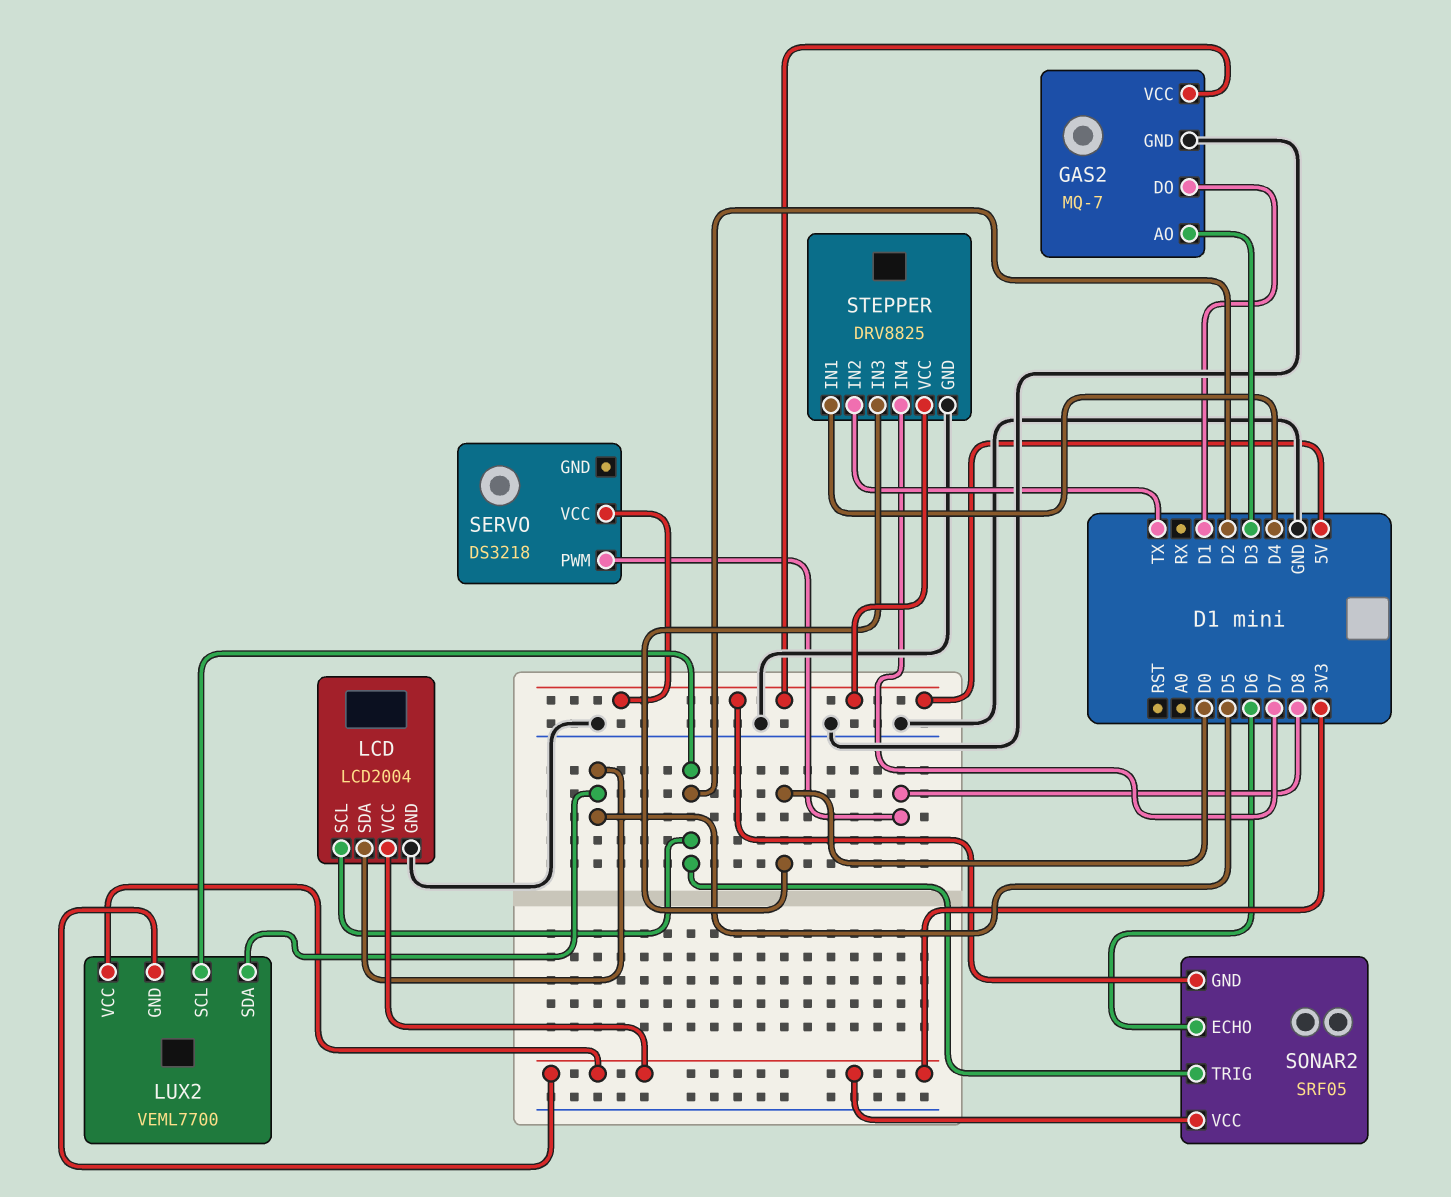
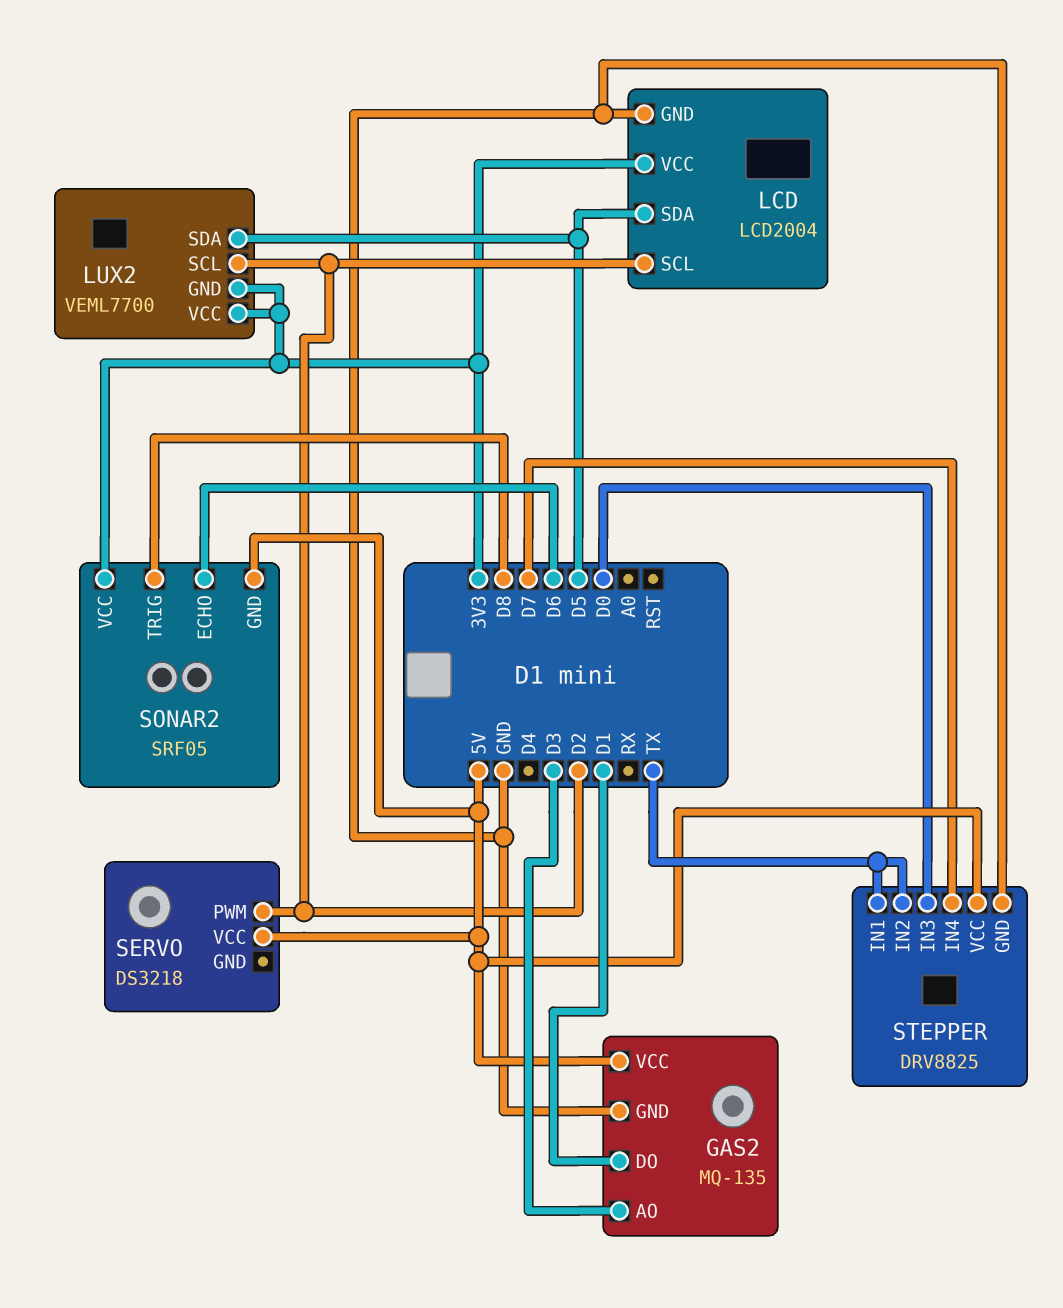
GAS2: MQ-7 -> MQ-135
SERVO pin PWM: D8 -> D2
SONAR2 pin TRIG: D2 -> D8
STEPPER pin IN1: D4 -> TX

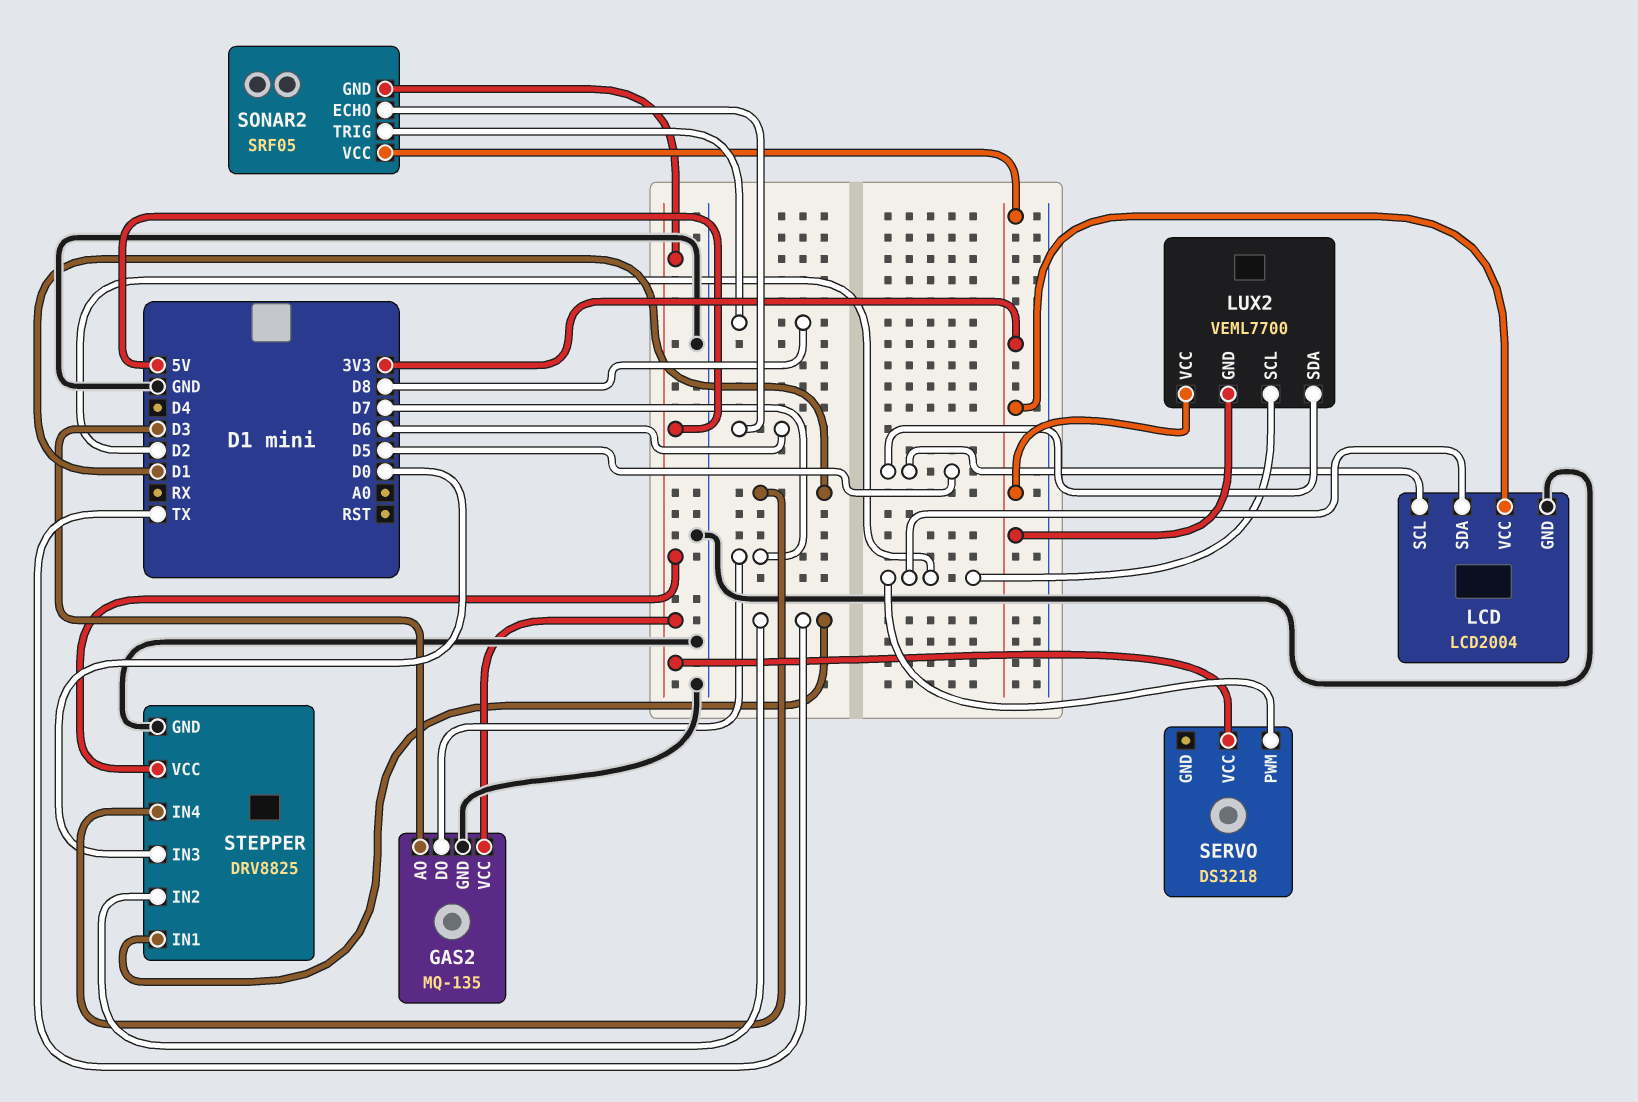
GAS2 pin DO: D1 -> D7
LCD pin SCL: D2 -> D5
LCD pin SDA: D5 -> D2
STEPPER pin IN4: D7 -> D1

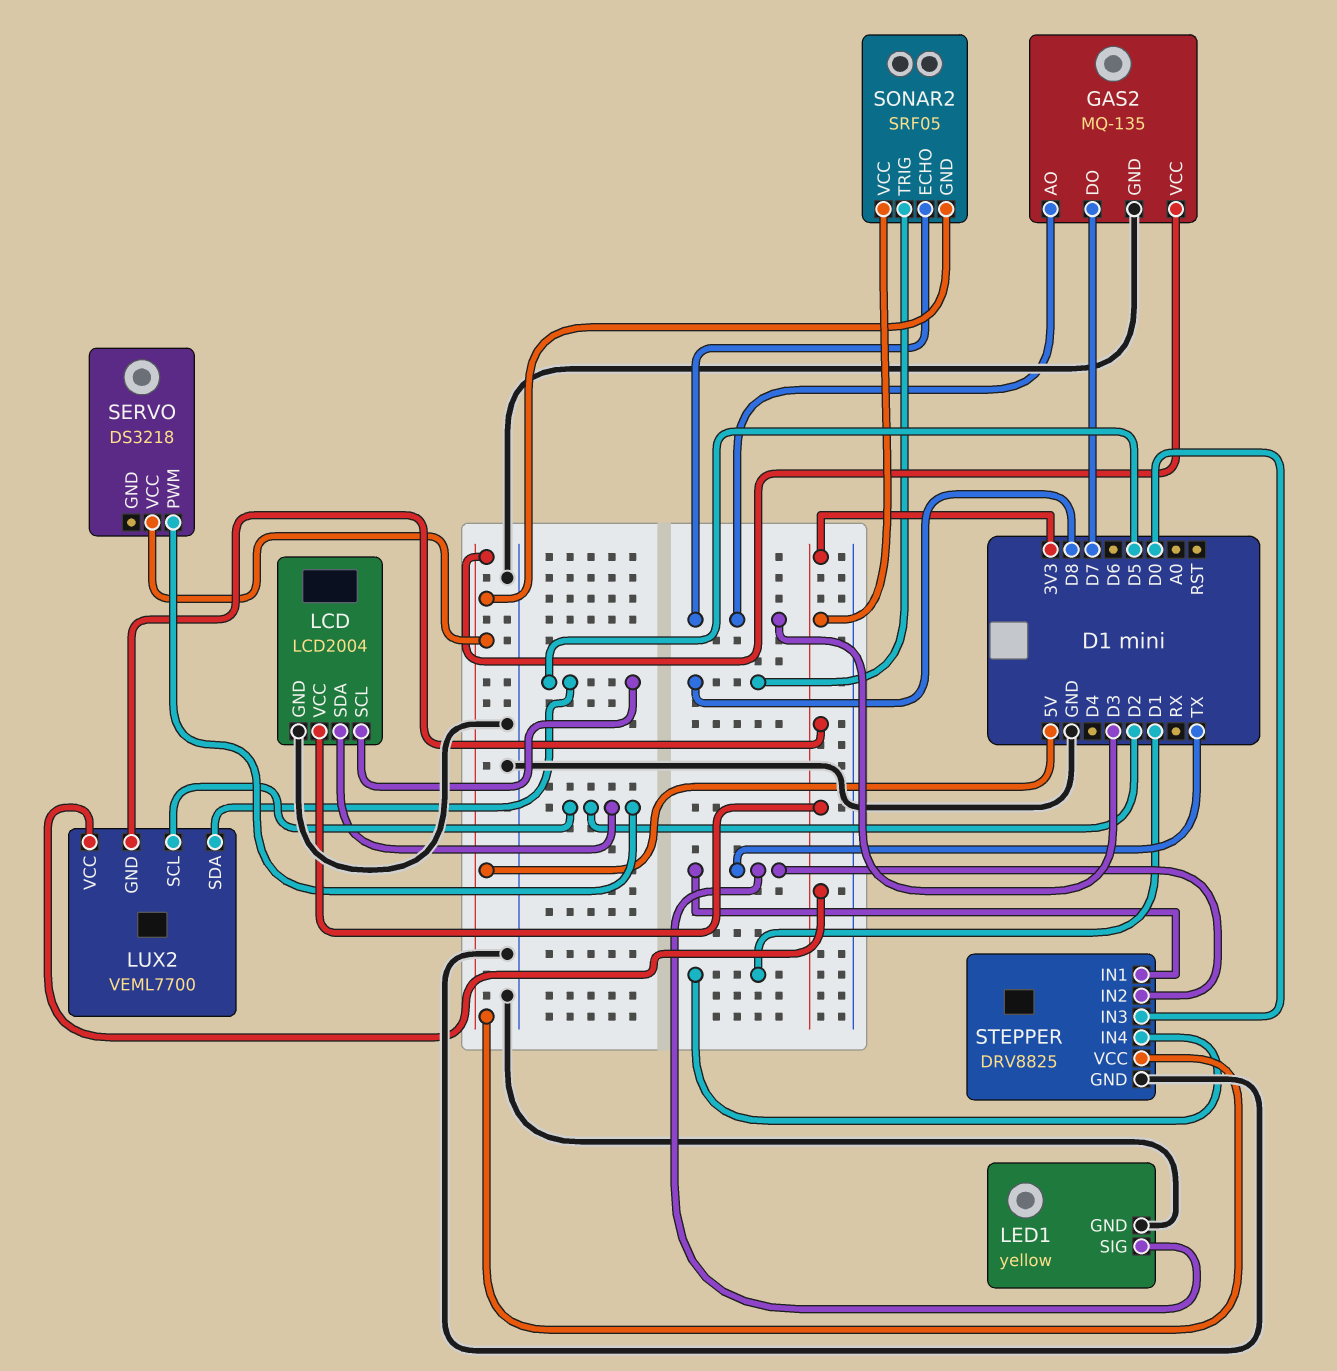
LED1: none -> yellow
LED1 pin GND: none -> GND
LED1 pin SIG: none -> TX
SONAR2 pin ECHO: D6 -> D3

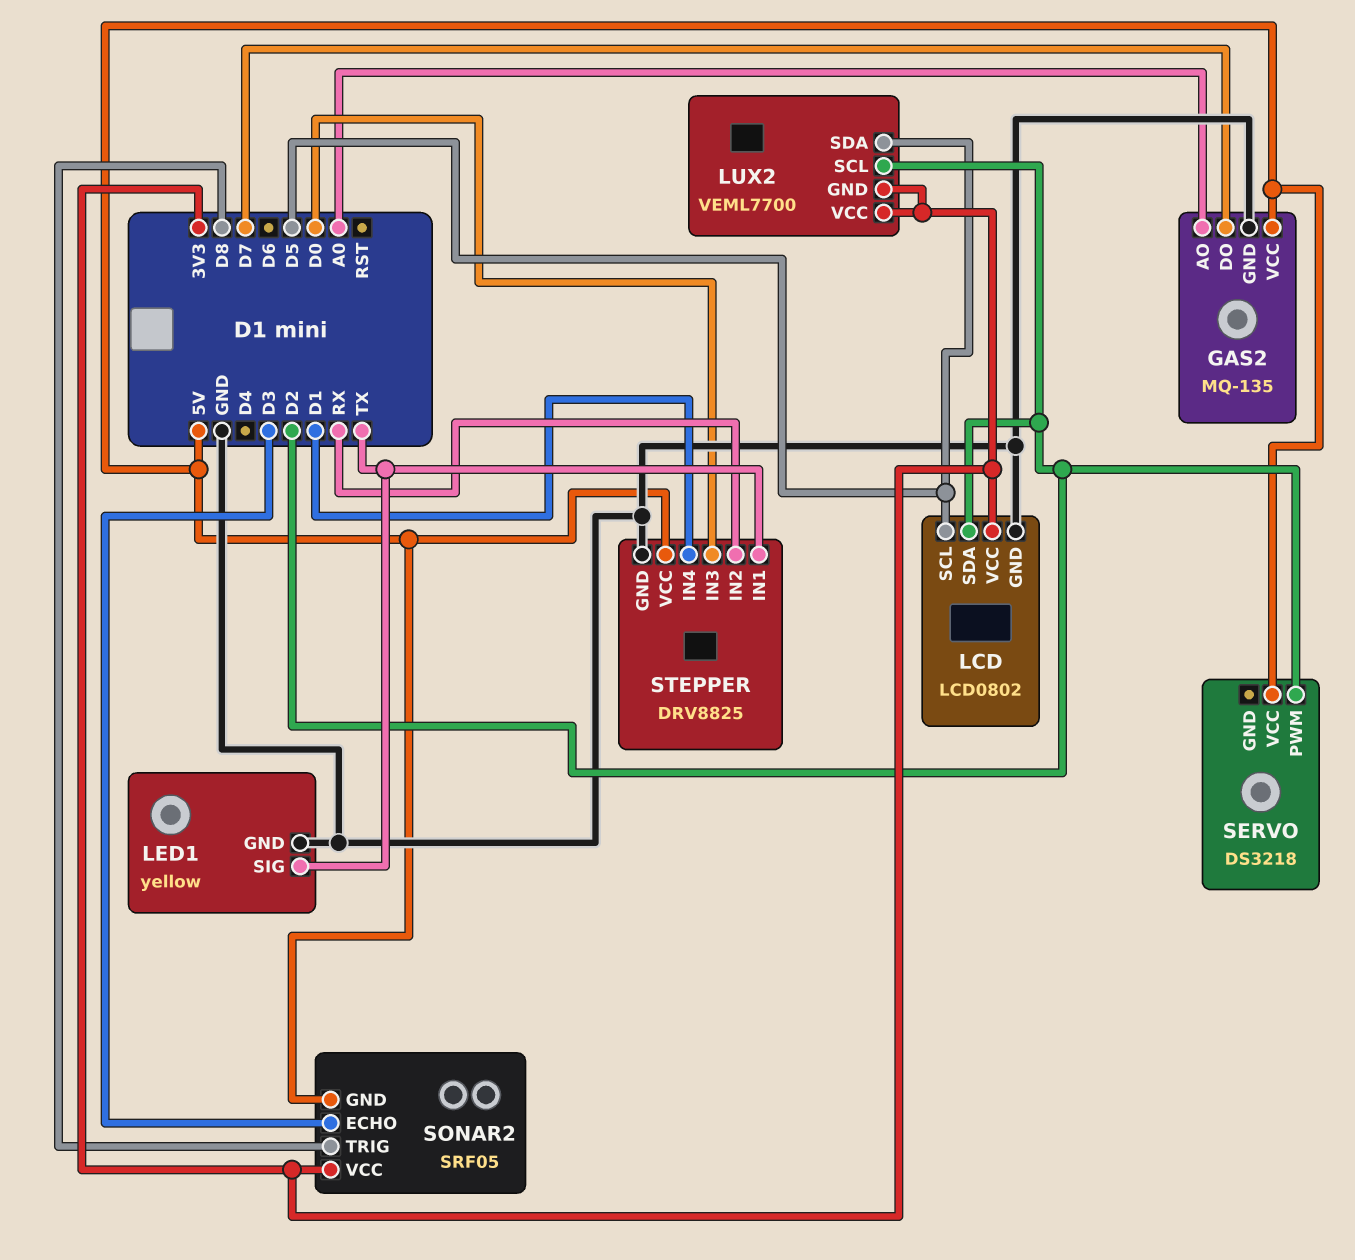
GAS2 pin AO: D3 -> A0
LCD: LCD2004 -> LCD0802
STEPPER pin IN2: TX -> RX

